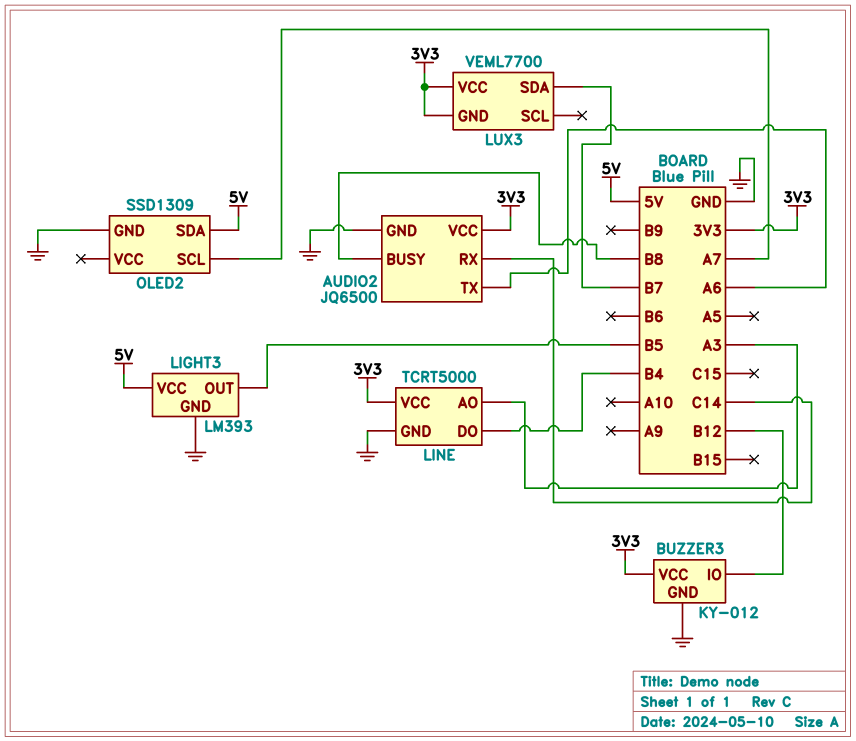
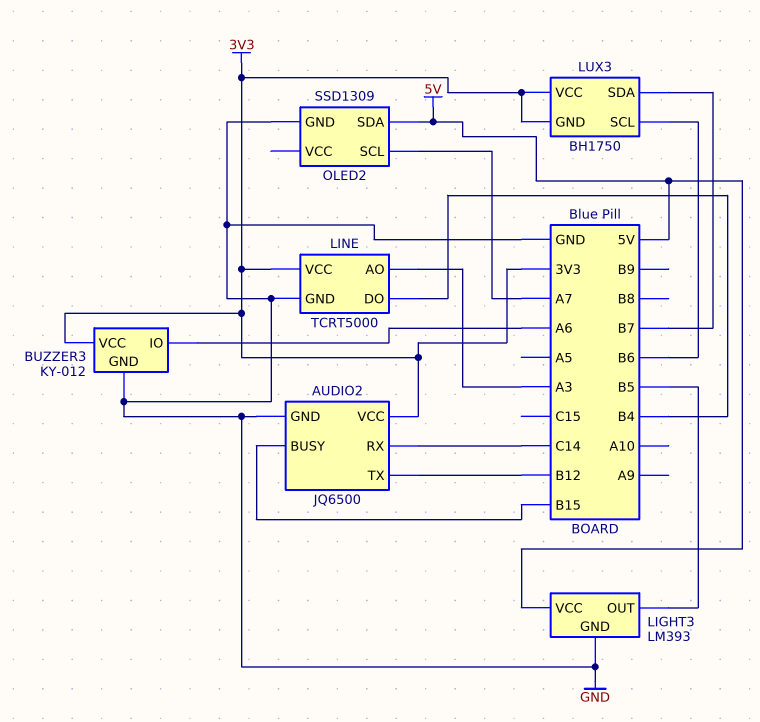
AUDIO2 pin BUSY: B8 -> B15
AUDIO2 pin TX: A6 -> B12
BUZZER3 pin IO: B12 -> A6
LUX3: VEML7700 -> BH1750
LUX3 pin SCL: none -> B6

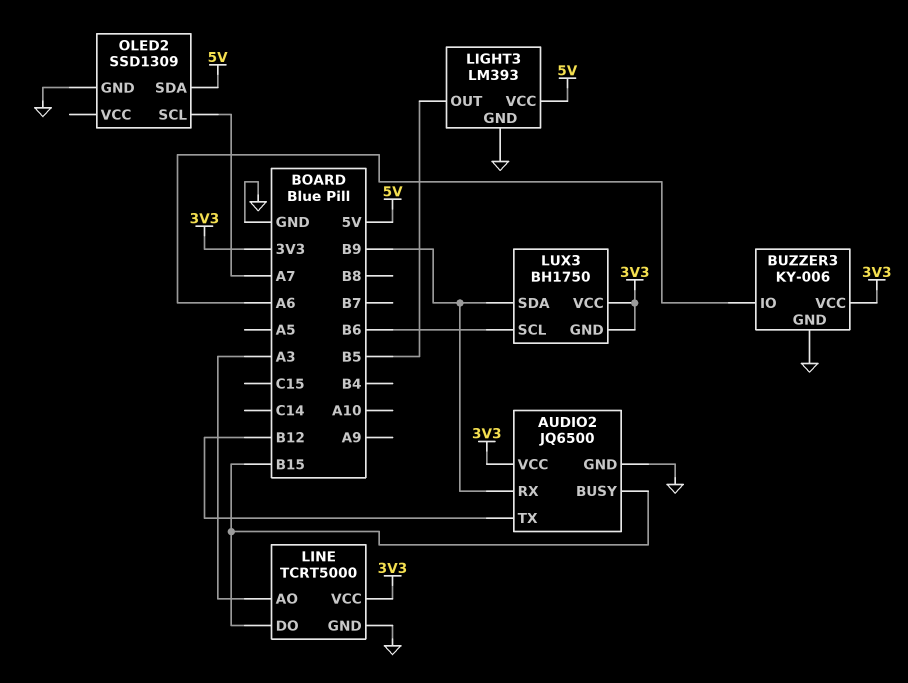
AUDIO2 pin RX: C14 -> B9
BUZZER3: KY-012 -> KY-006
LINE pin DO: B4 -> B15
LUX3 pin SDA: B7 -> B9

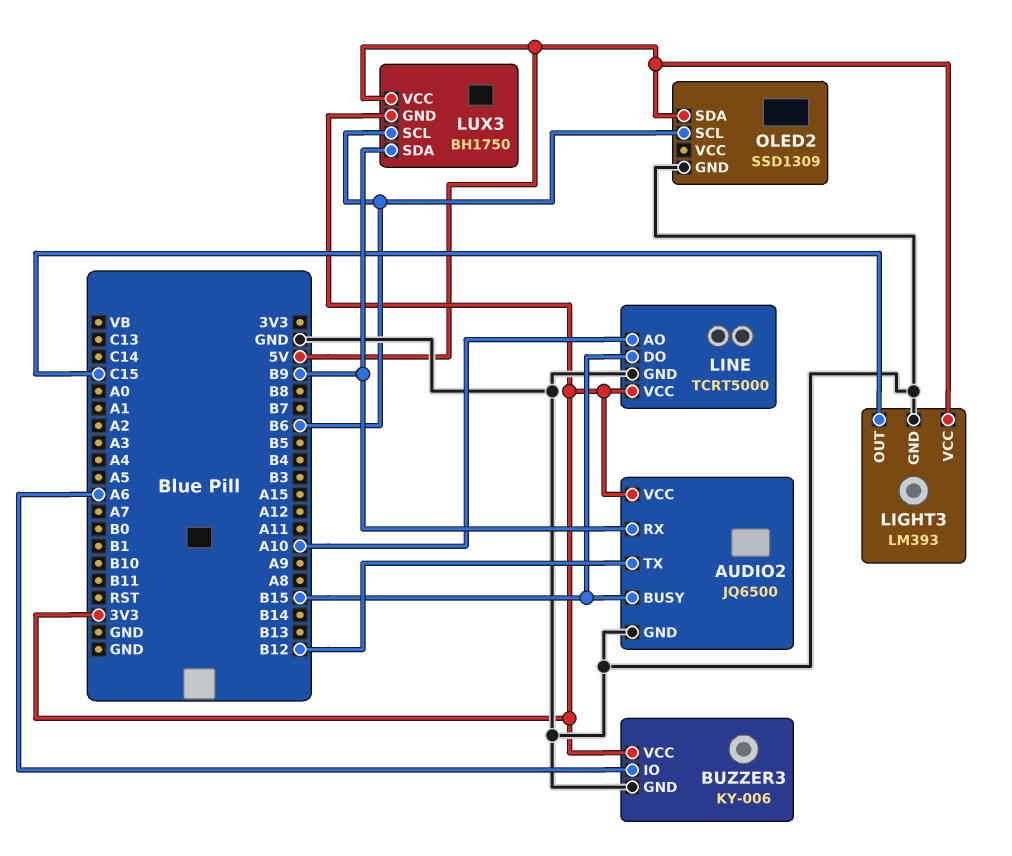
LIGHT3 pin OUT: B5 -> C15
LINE pin AO: A3 -> A10
LUX3 pin VCC: 3V3 -> 5V
OLED2 pin SCL: A7 -> B6

